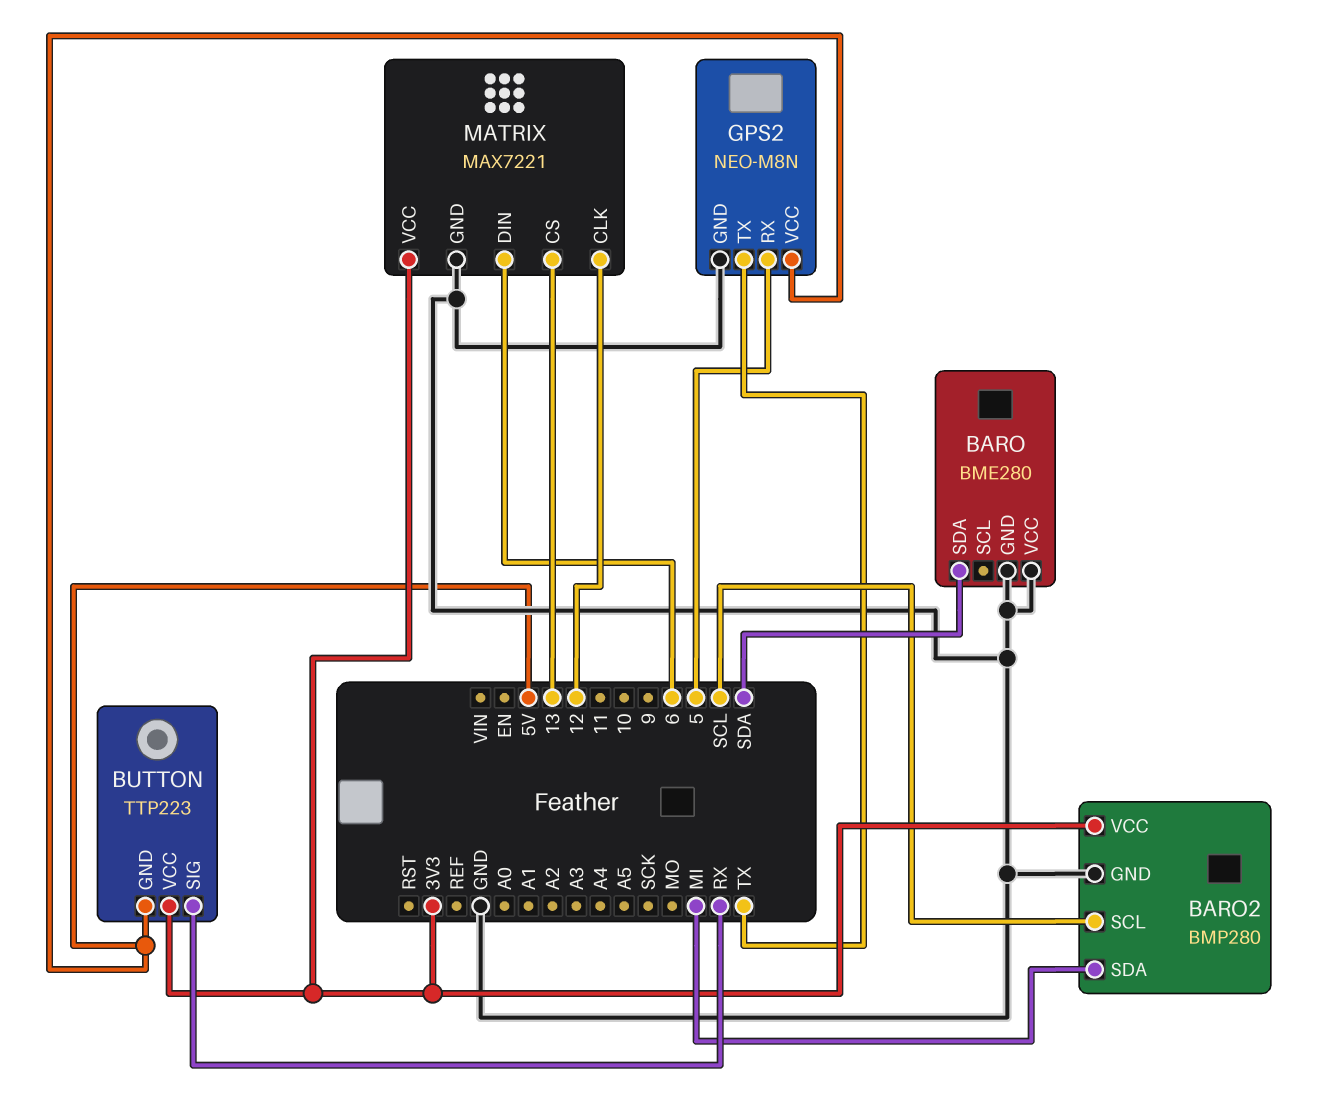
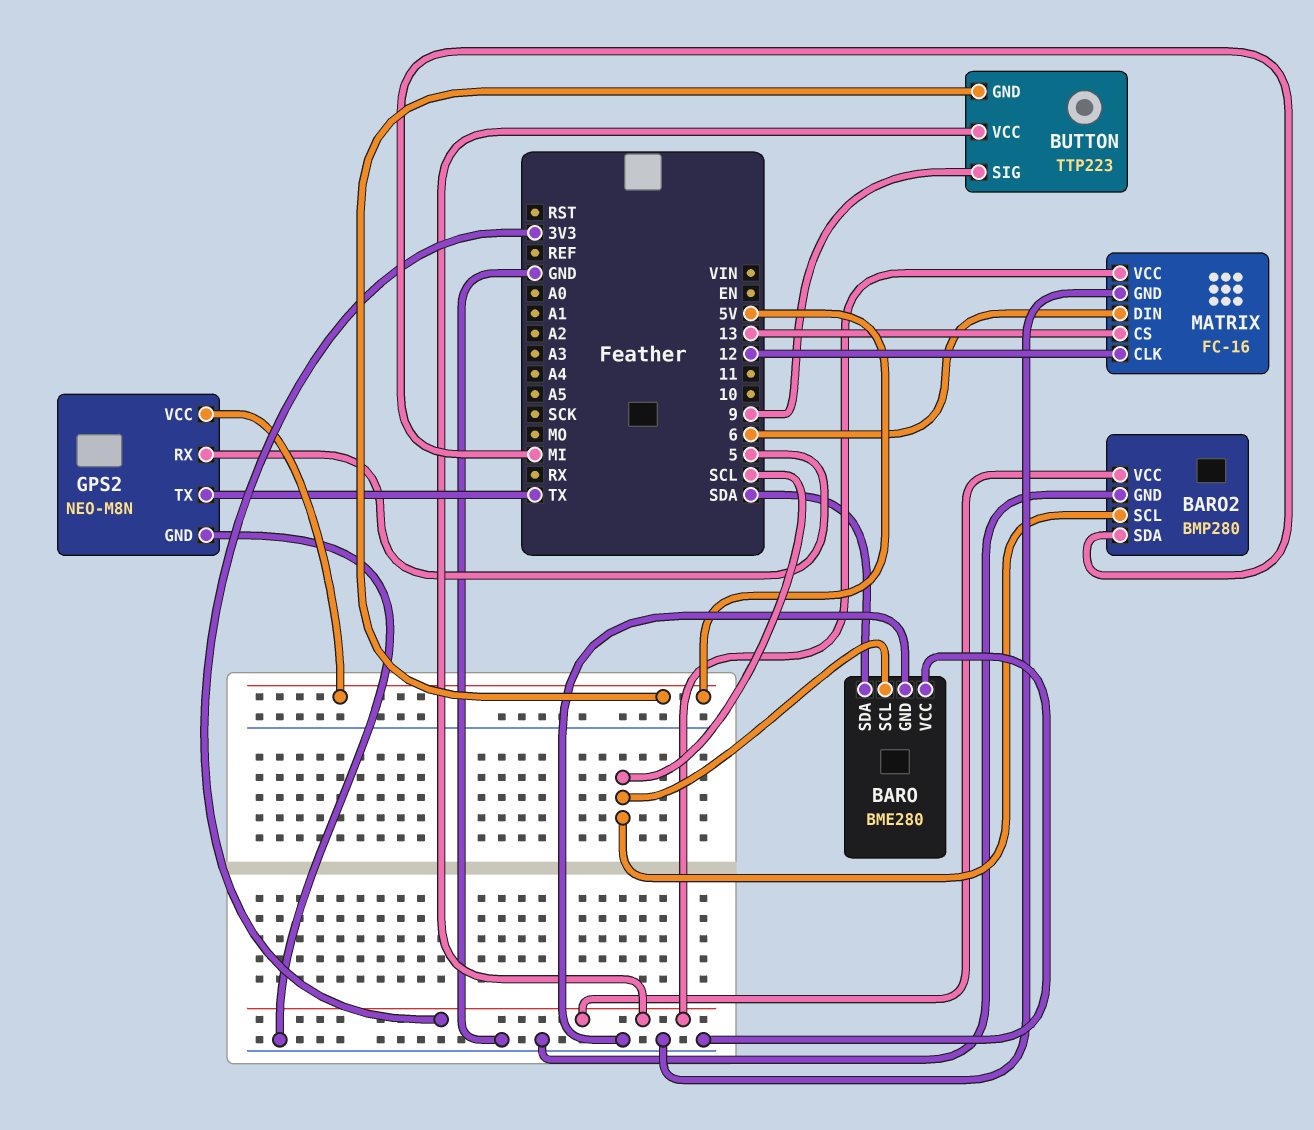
BARO pin SCL: none -> SCL
BUTTON pin SIG: RX -> 9
MATRIX: MAX7221 -> FC-16

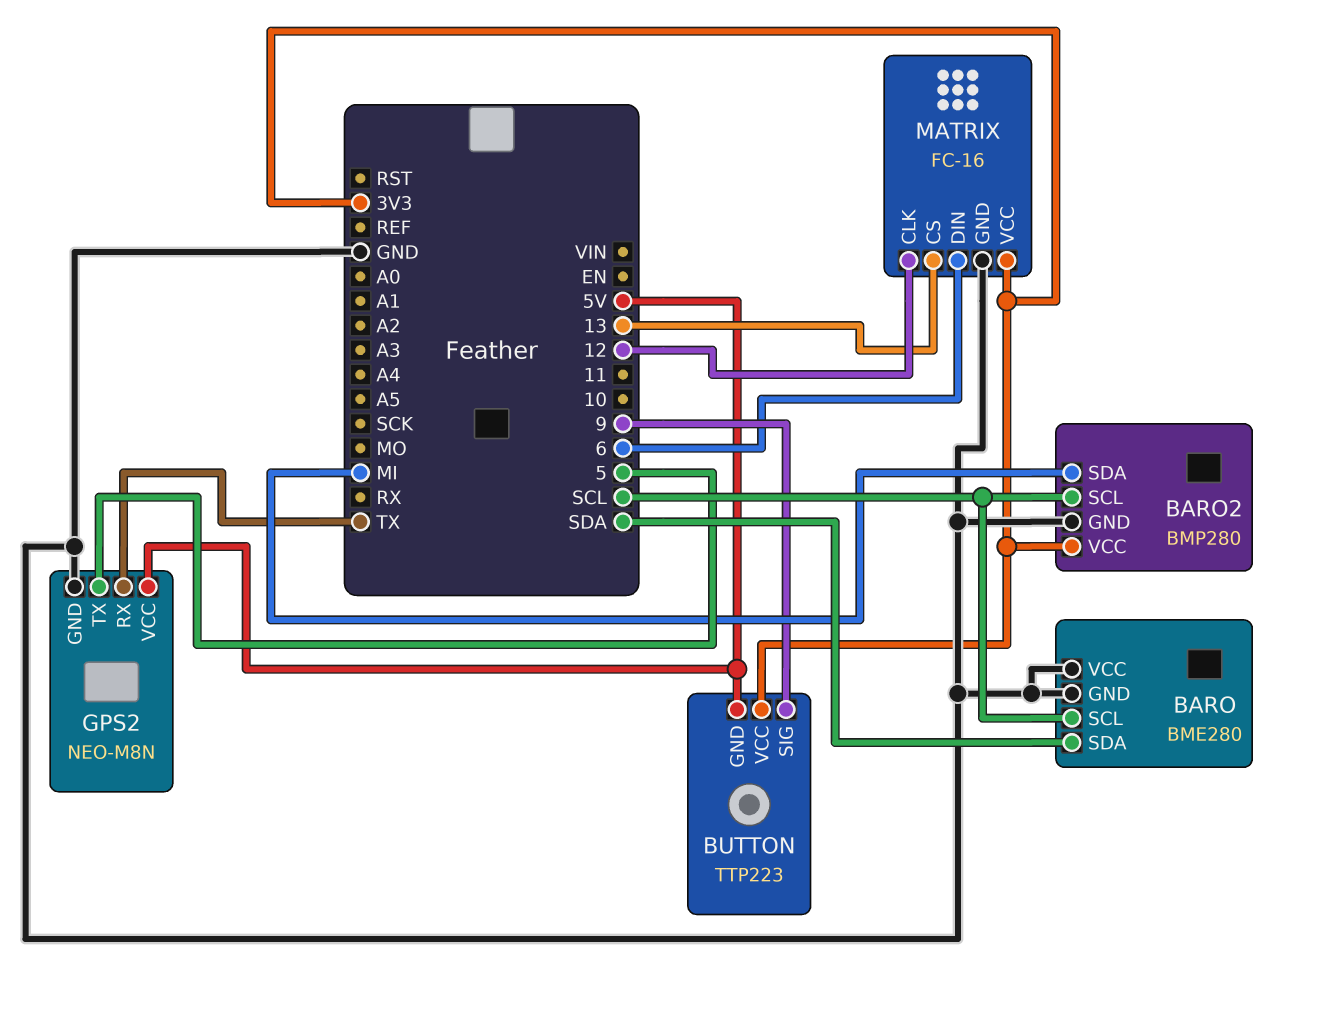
GPS2 pin RX: 5 -> TX
GPS2 pin TX: TX -> 5

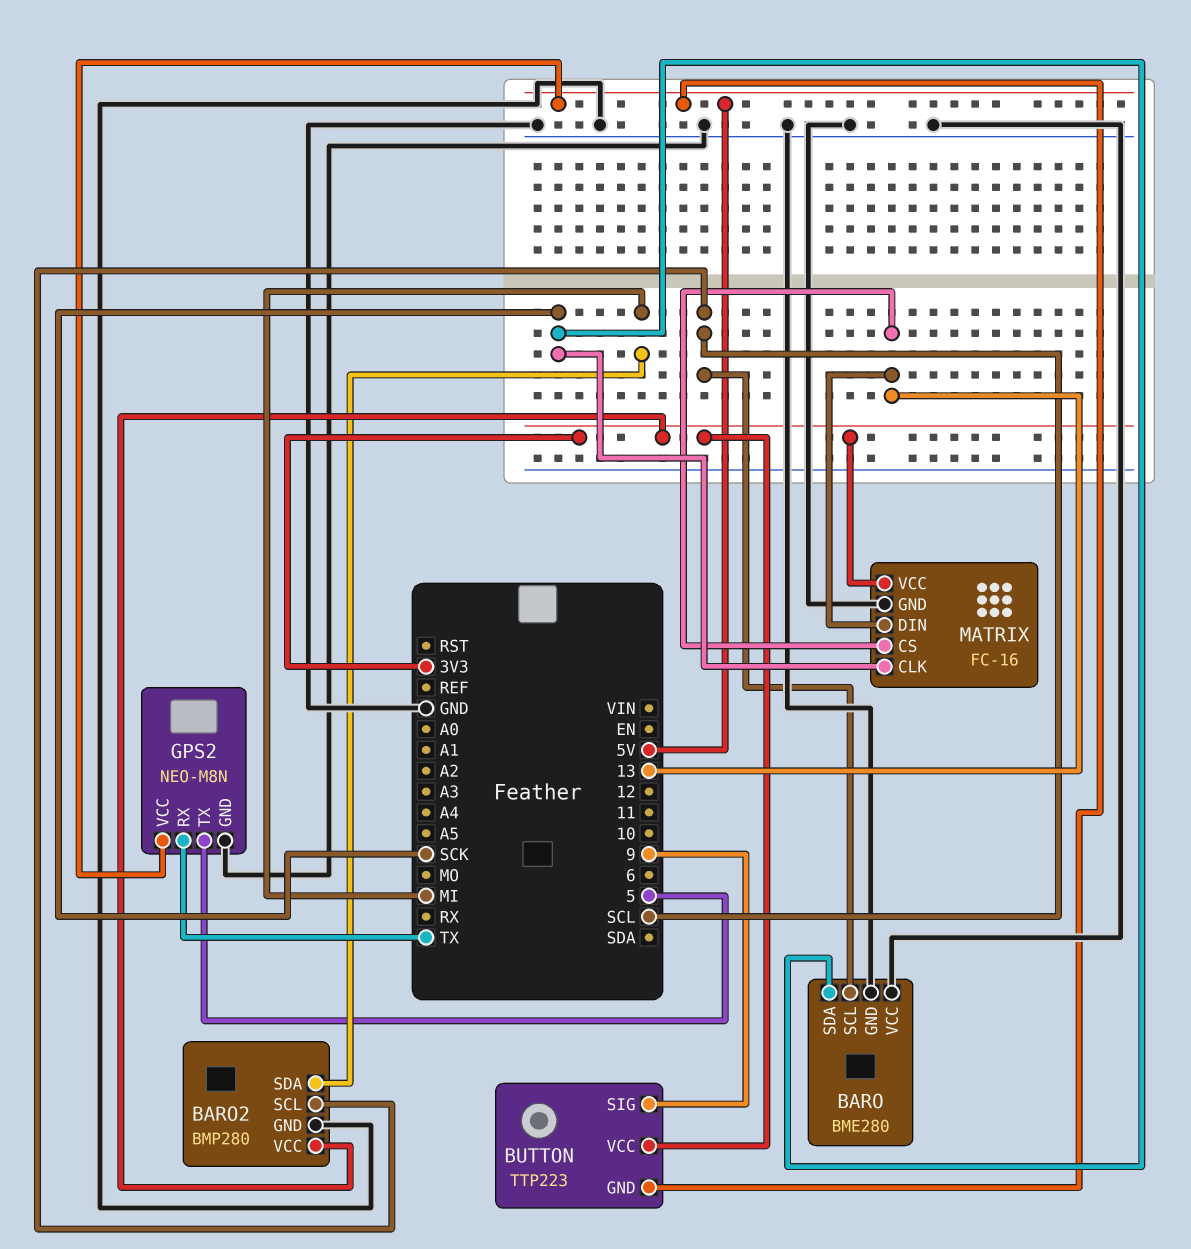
BARO pin SDA: SDA -> SCK
MATRIX pin CLK: 12 -> SCK
MATRIX pin DIN: 6 -> 13

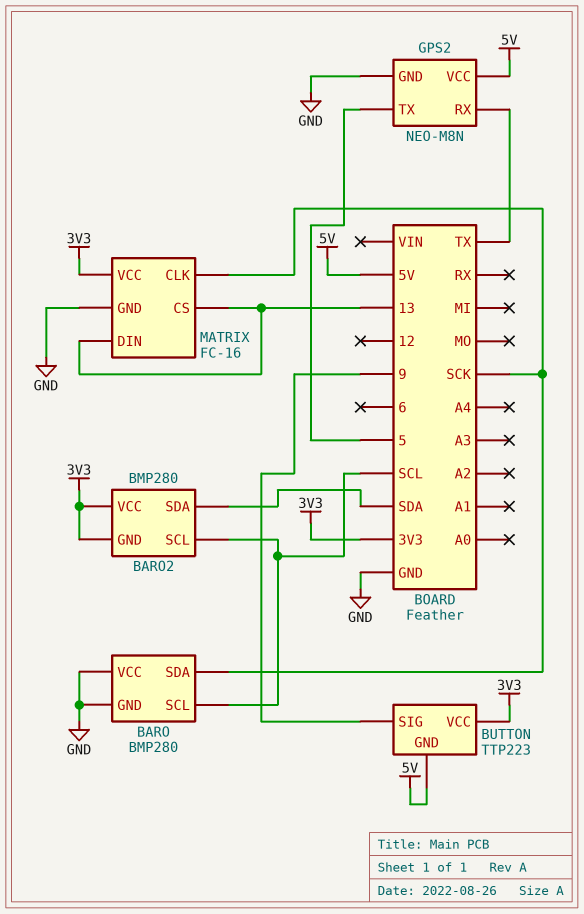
BARO: BME280 -> BMP280
BARO2 pin GND: GND -> 3V3
BARO2 pin SDA: MI -> SDA

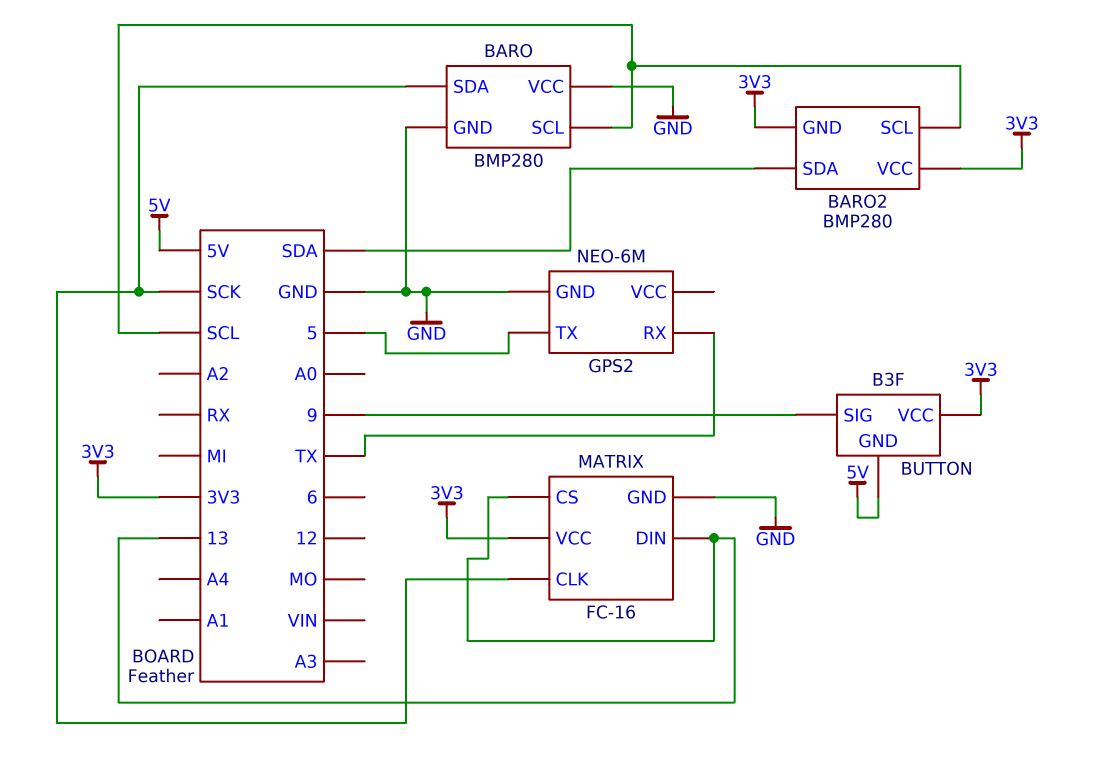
BUTTON: TTP223 -> B3F
GPS2: NEO-M8N -> NEO-6M
GPS2 pin VCC: 5V -> none

